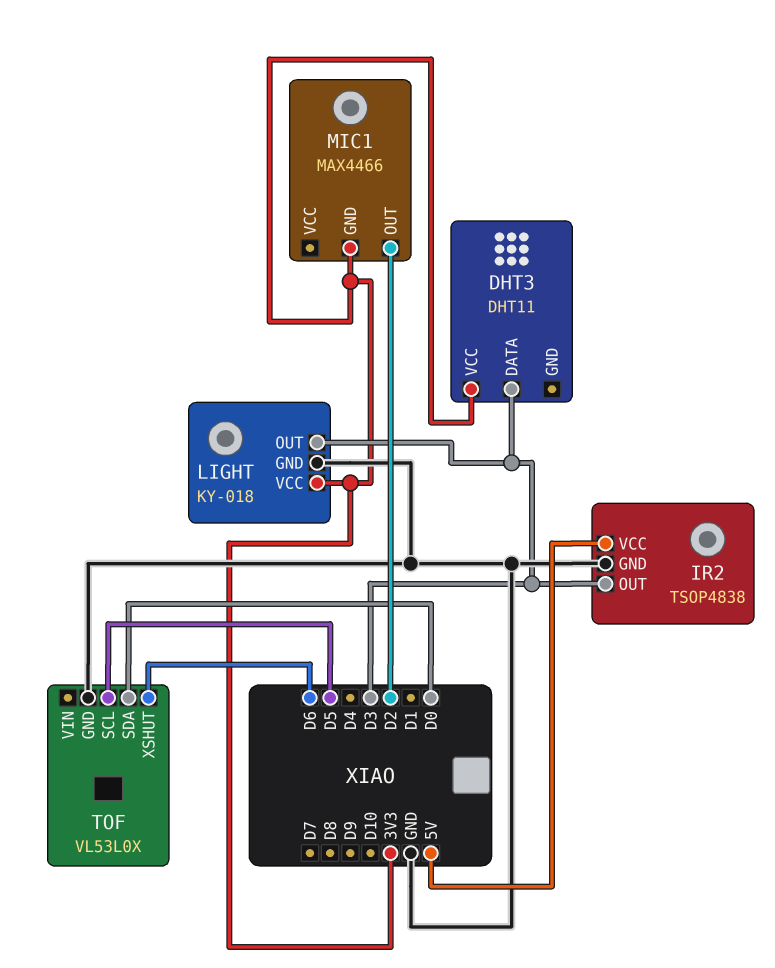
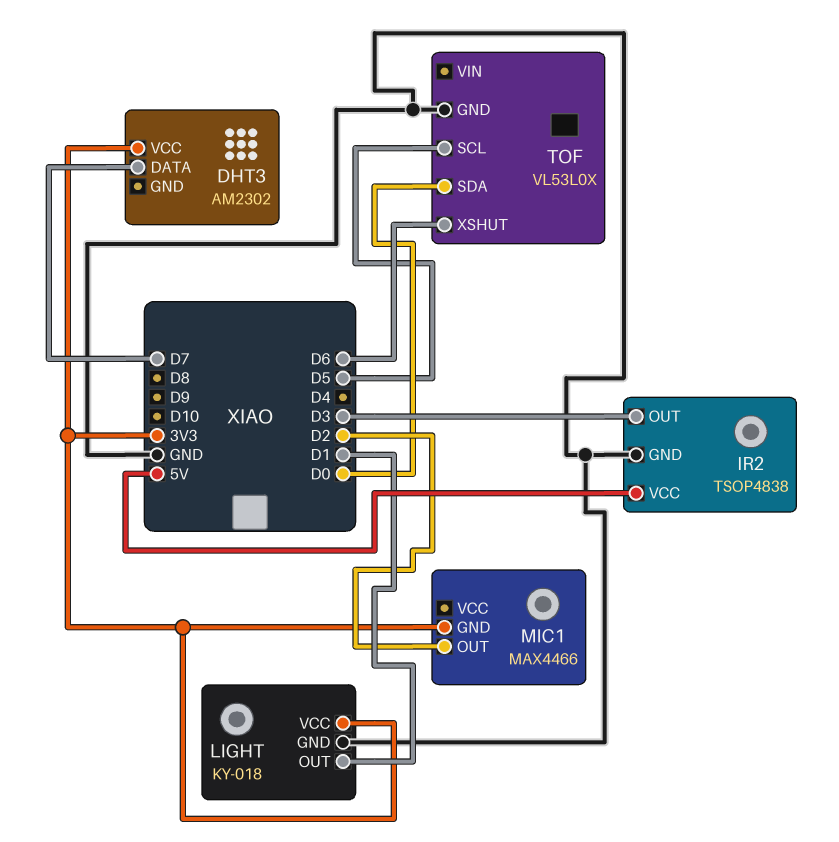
DHT3: DHT11 -> AM2302
DHT3 pin DATA: D3 -> D7
LIGHT pin OUT: D3 -> D1

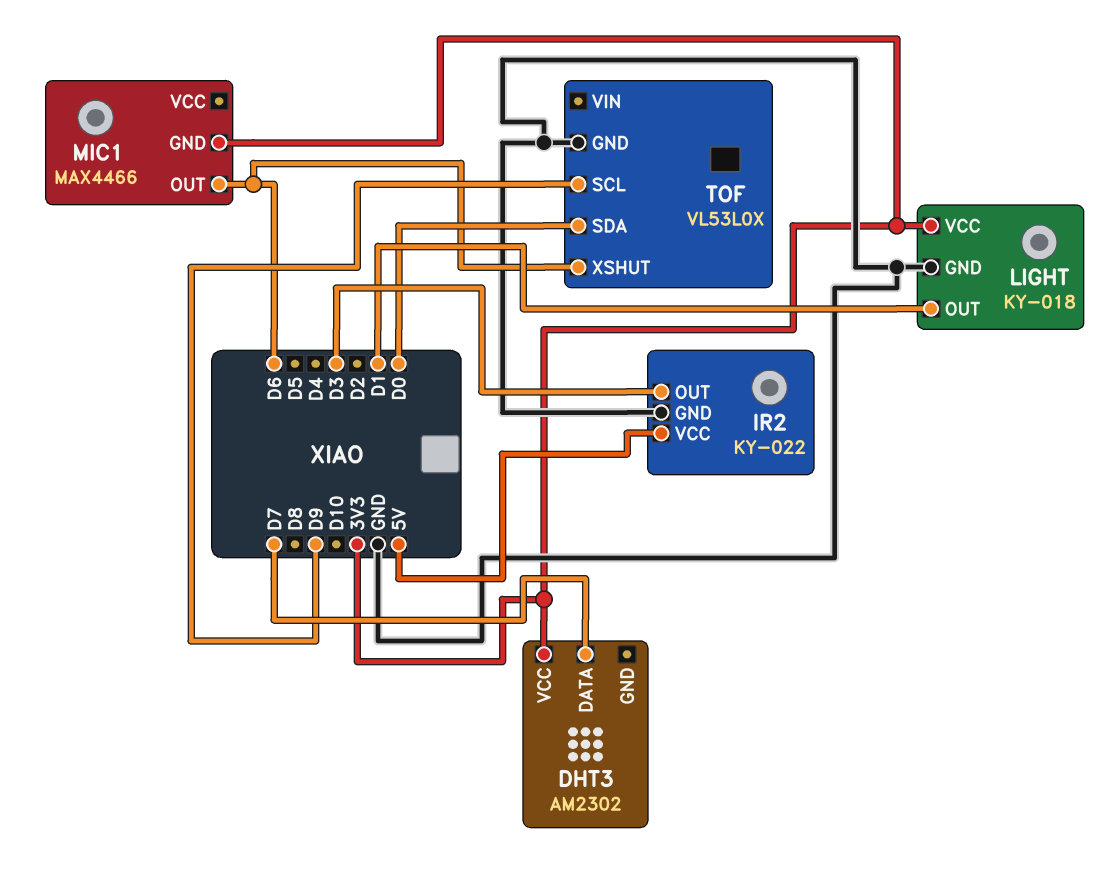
IR2: TSOP4838 -> KY-022
MIC1 pin OUT: D2 -> D6
TOF pin SCL: D5 -> D9

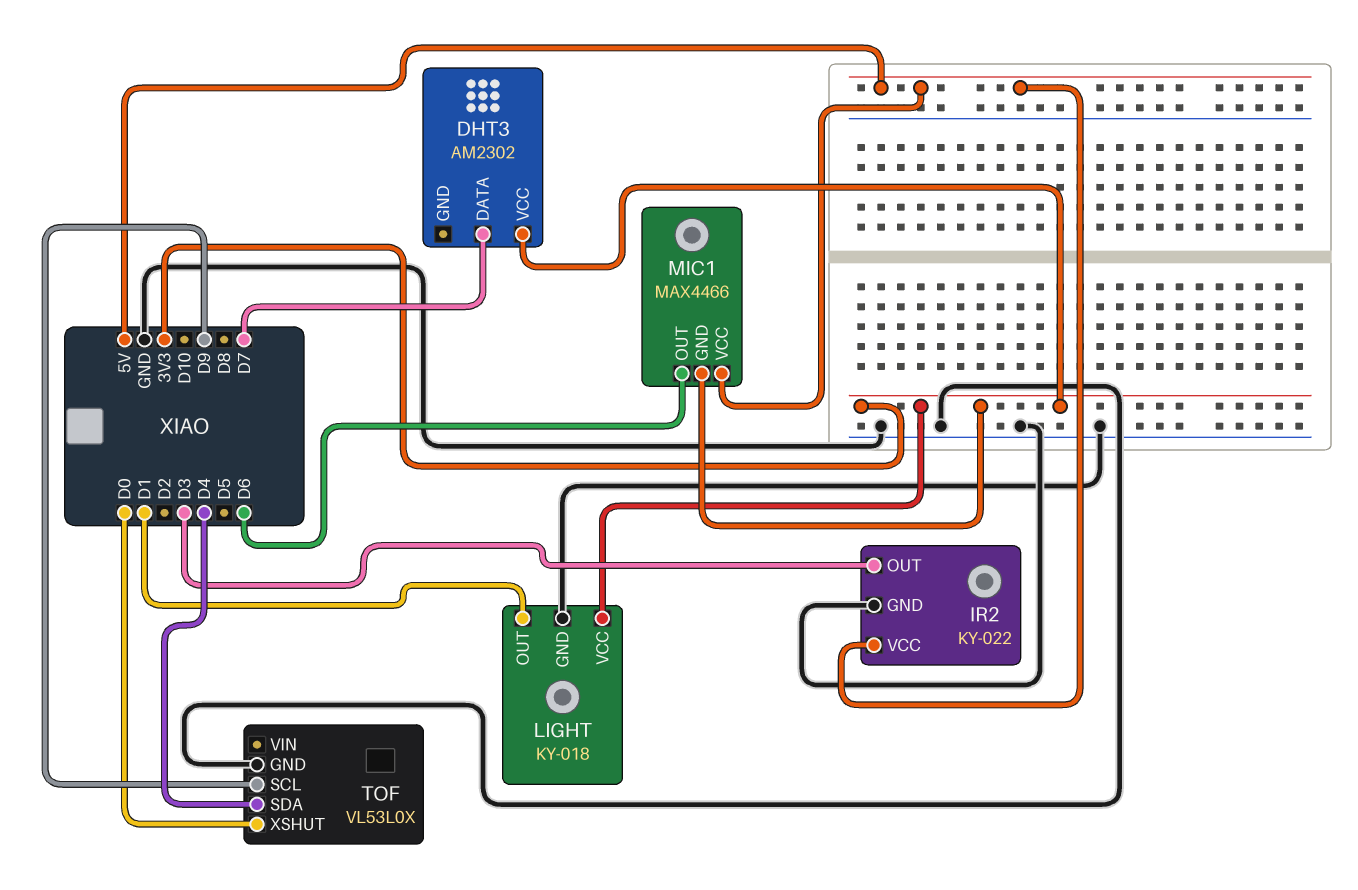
MIC1 pin VCC: none -> 5V
TOF pin SDA: D0 -> D4
TOF pin XSHUT: D6 -> D0

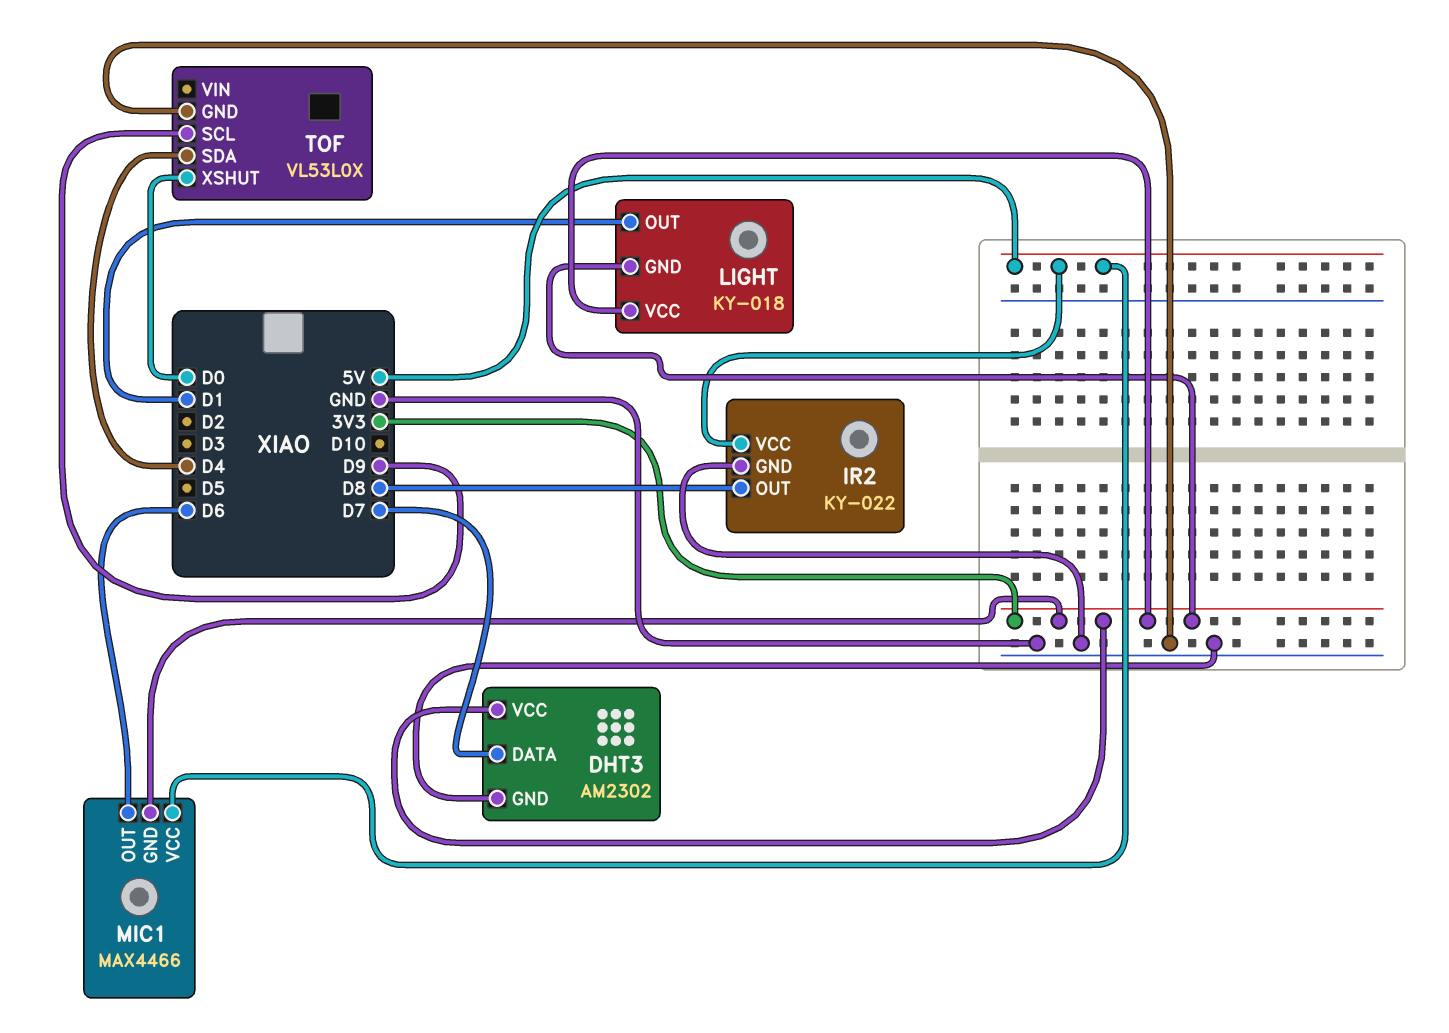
DHT3 pin GND: none -> GND
IR2 pin OUT: D3 -> D8
LIGHT pin GND: GND -> 3V3

